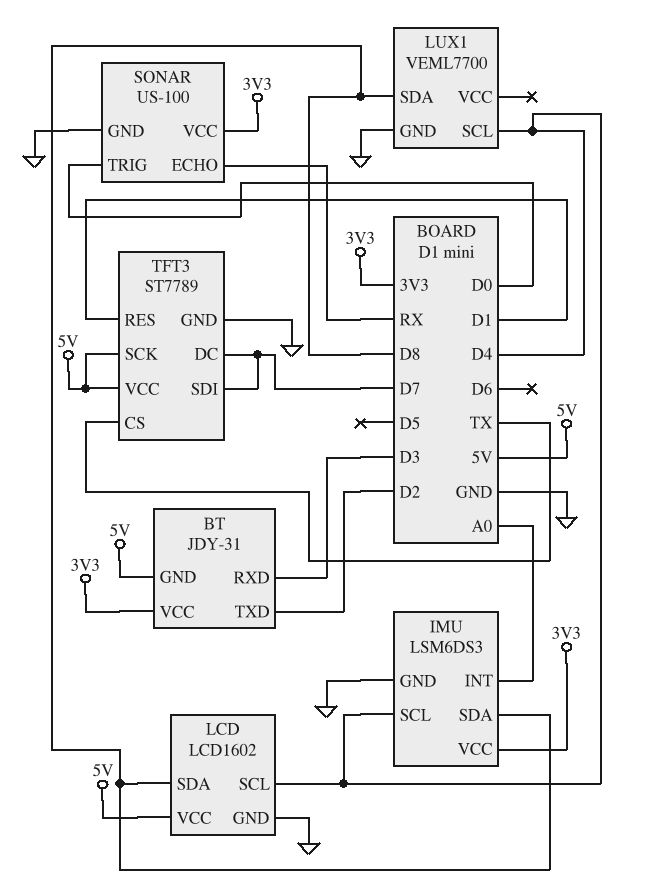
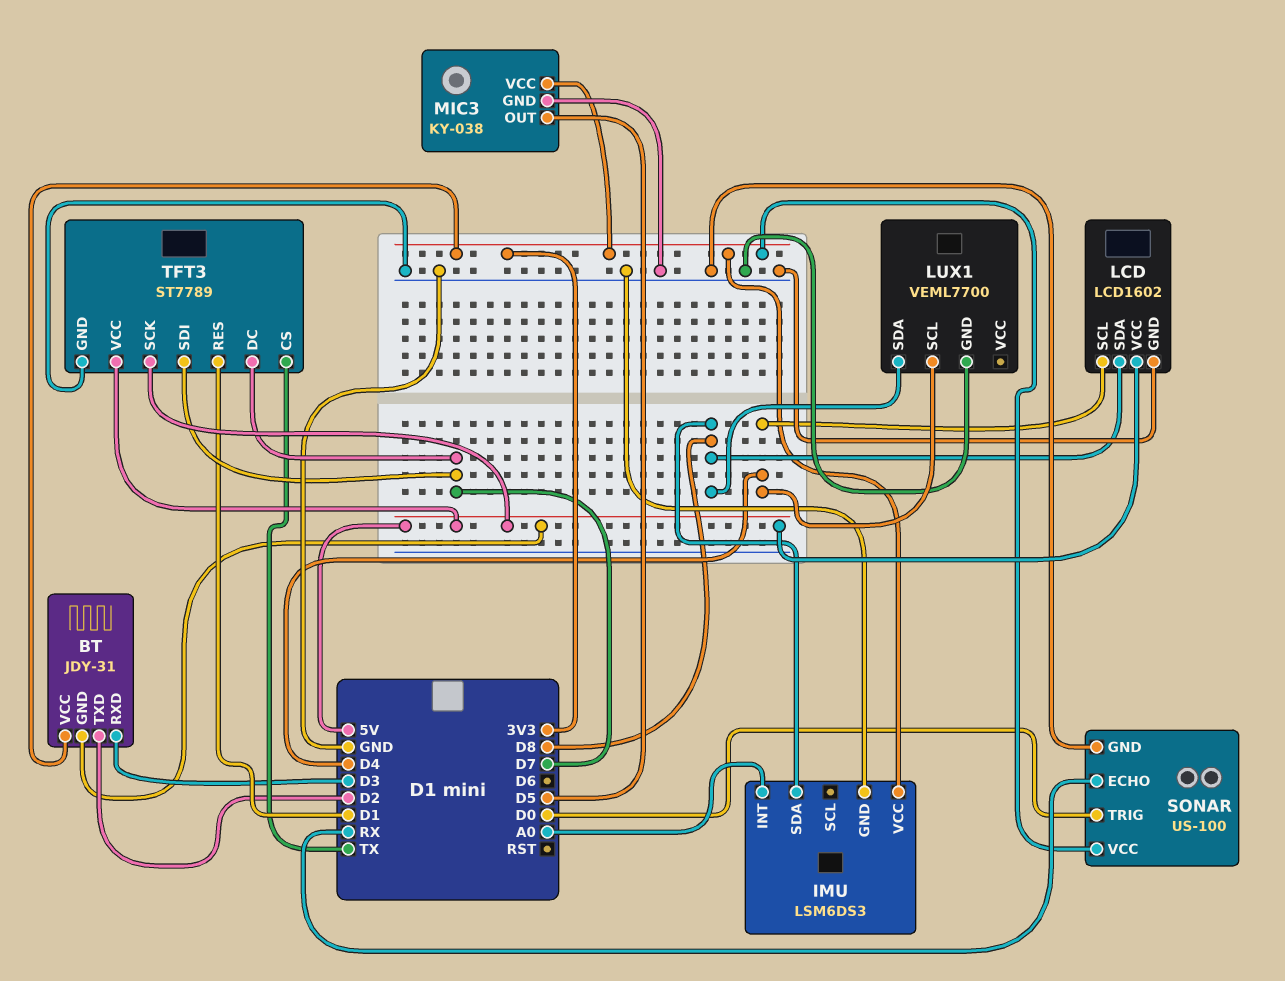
IMU pin SCL: D4 -> none
MIC3: none -> KY-038
MIC3 pin GND: none -> GND
MIC3 pin OUT: none -> D5
MIC3 pin VCC: none -> 3V3

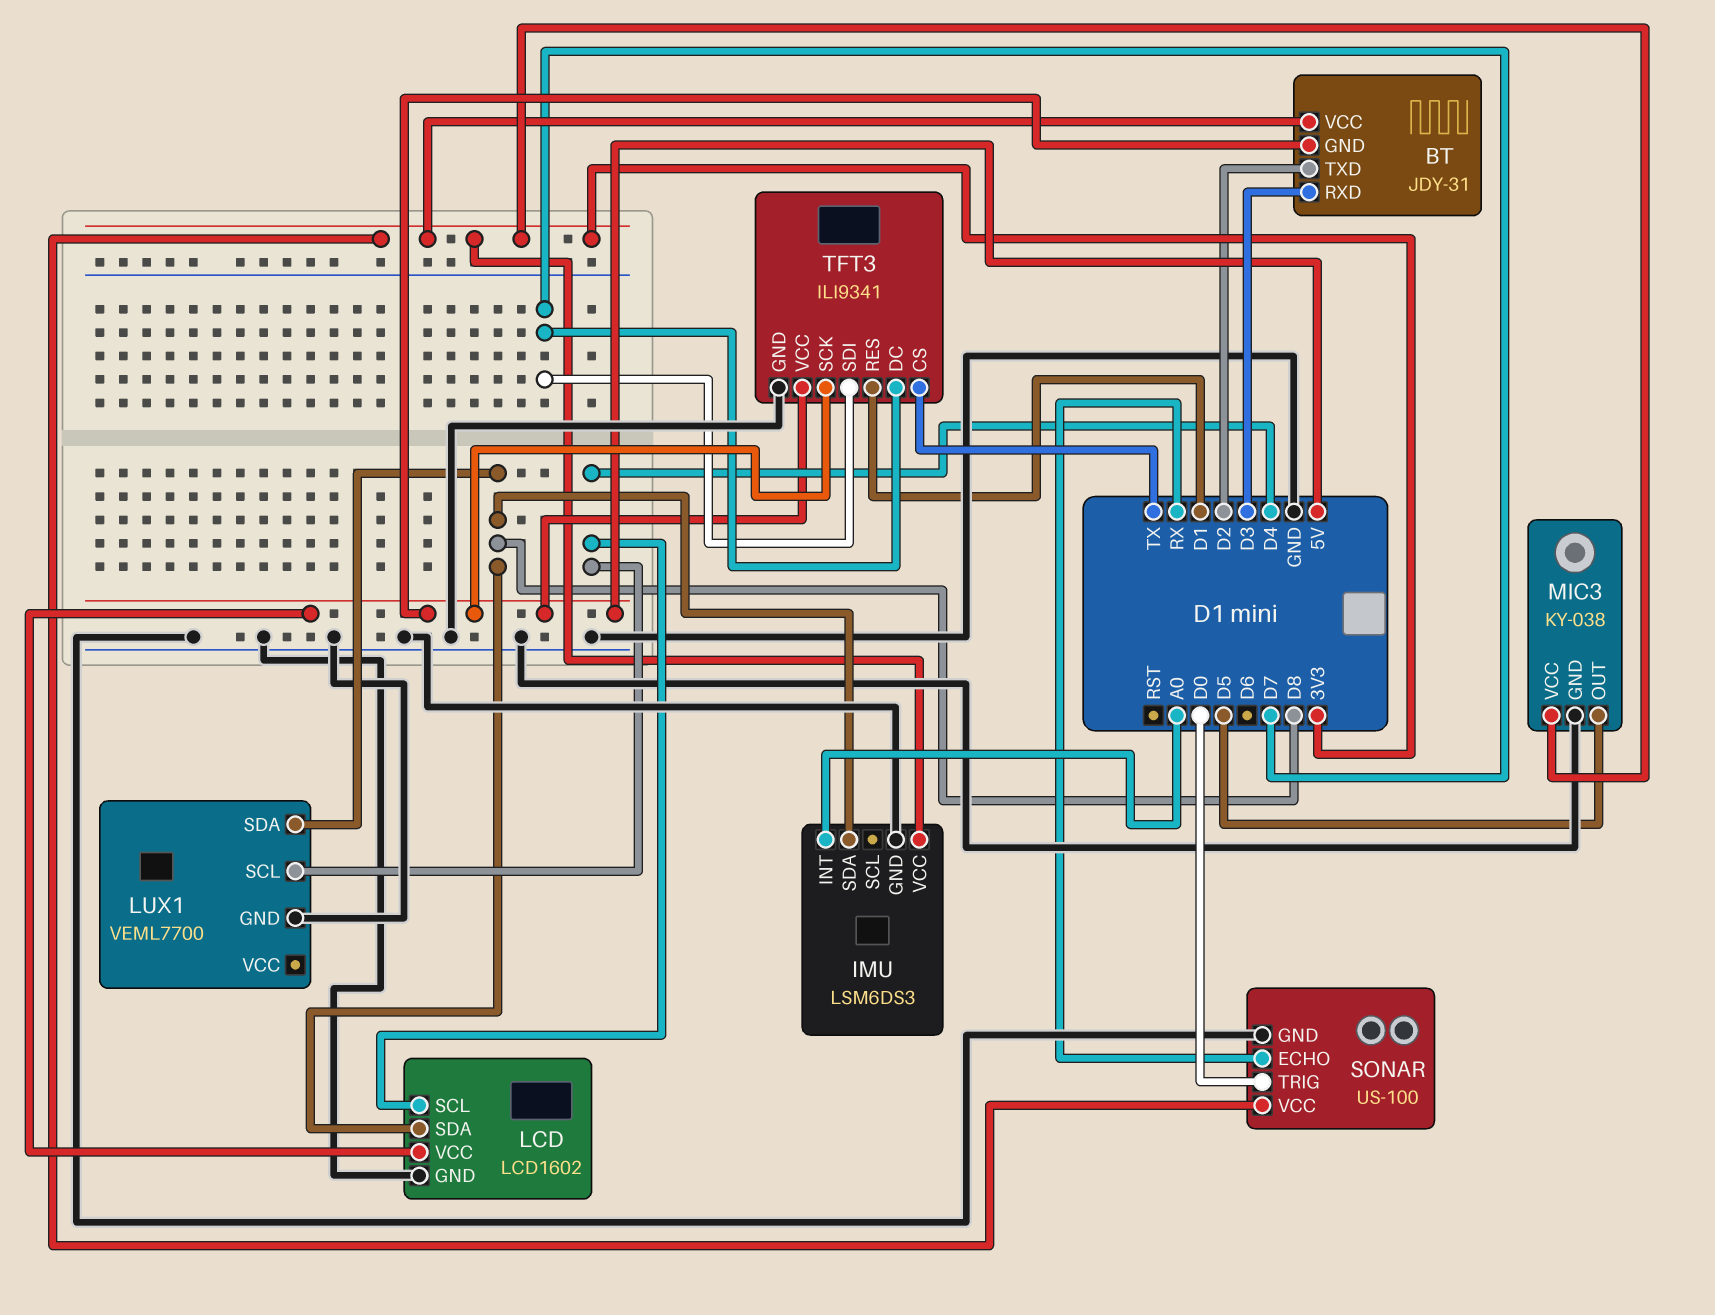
TFT3: ST7789 -> ILI9341

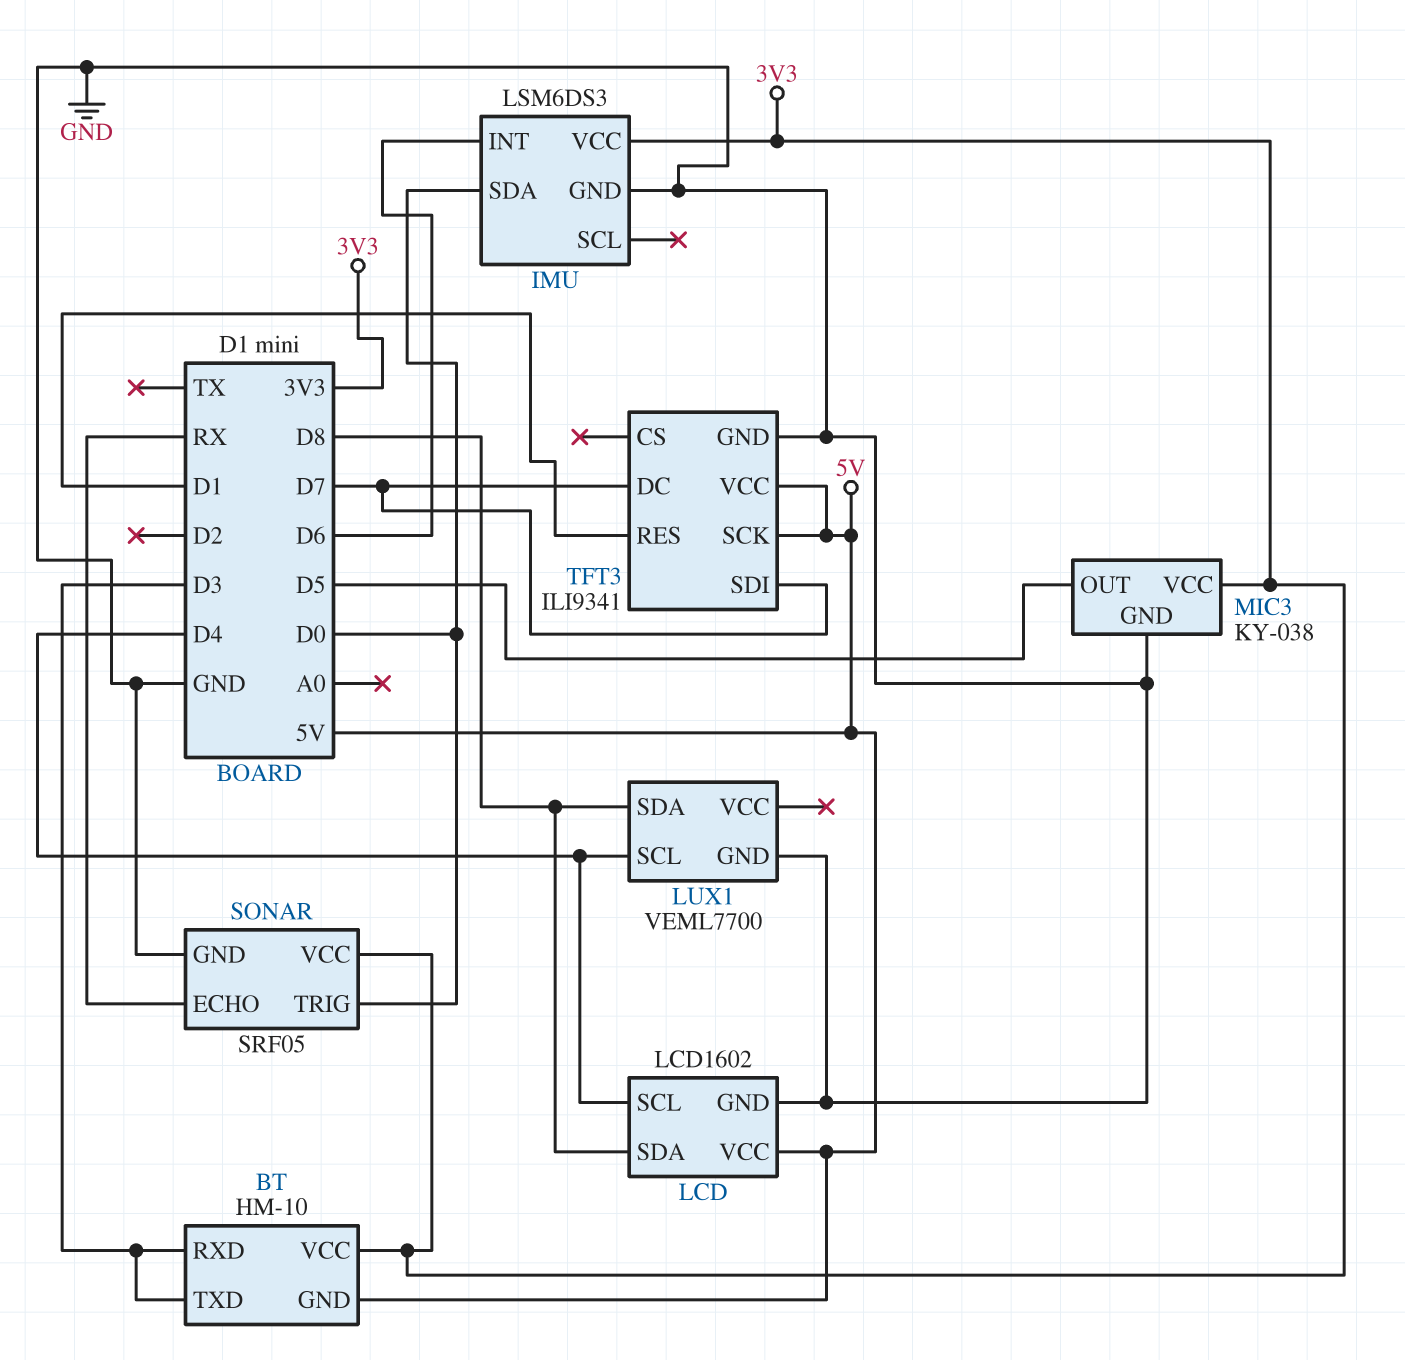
BT: JDY-31 -> HM-10
BT pin TXD: D2 -> D3
IMU pin INT: A0 -> D6
IMU pin SDA: D8 -> D0
SONAR: US-100 -> SRF05
TFT3 pin CS: TX -> none

